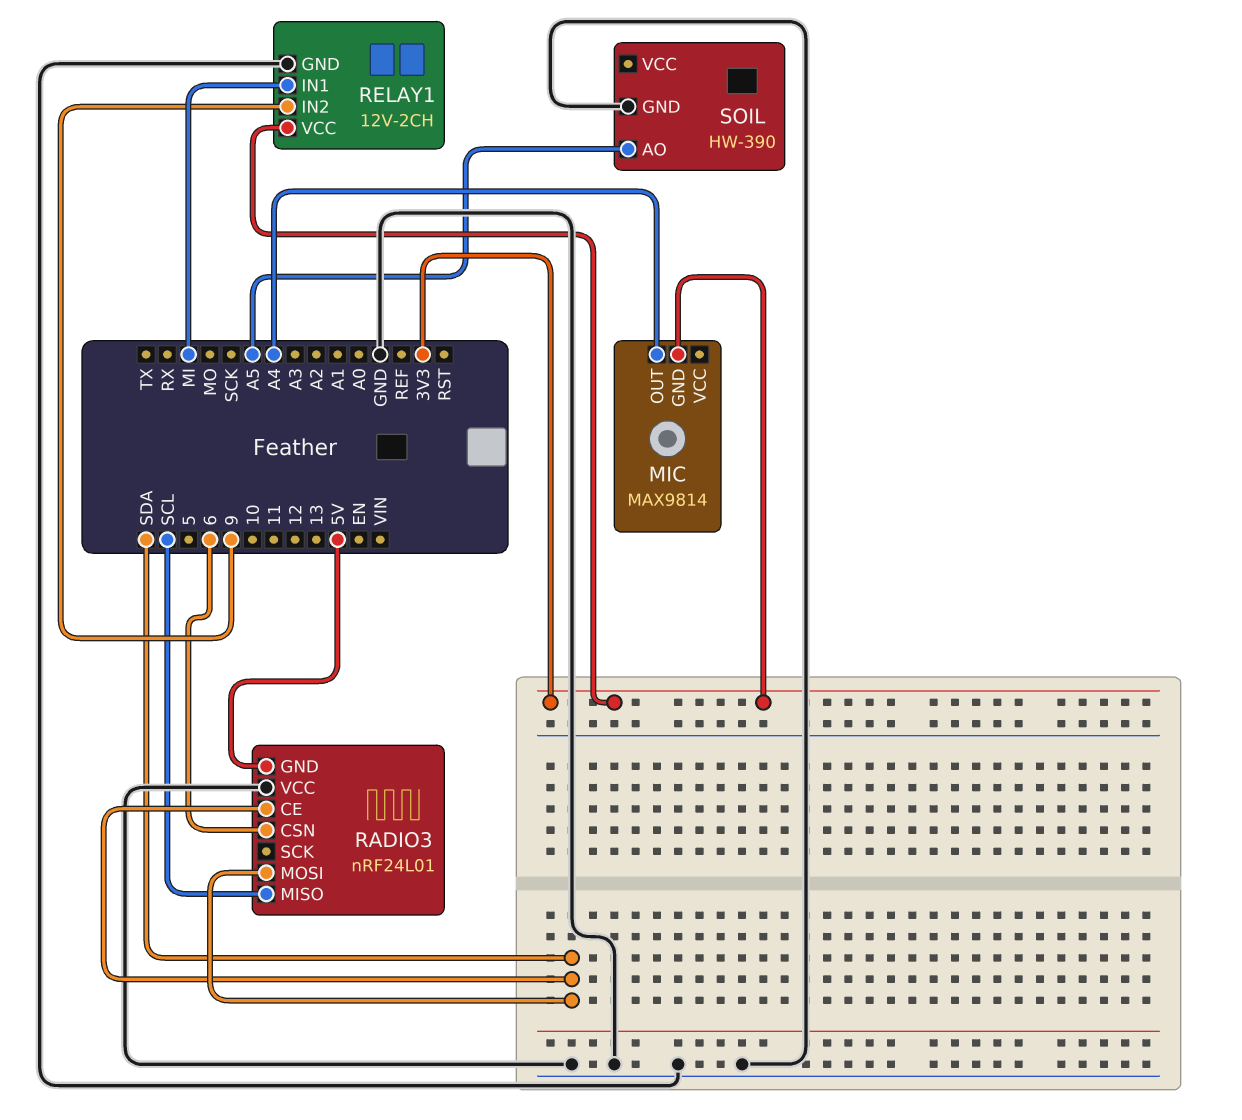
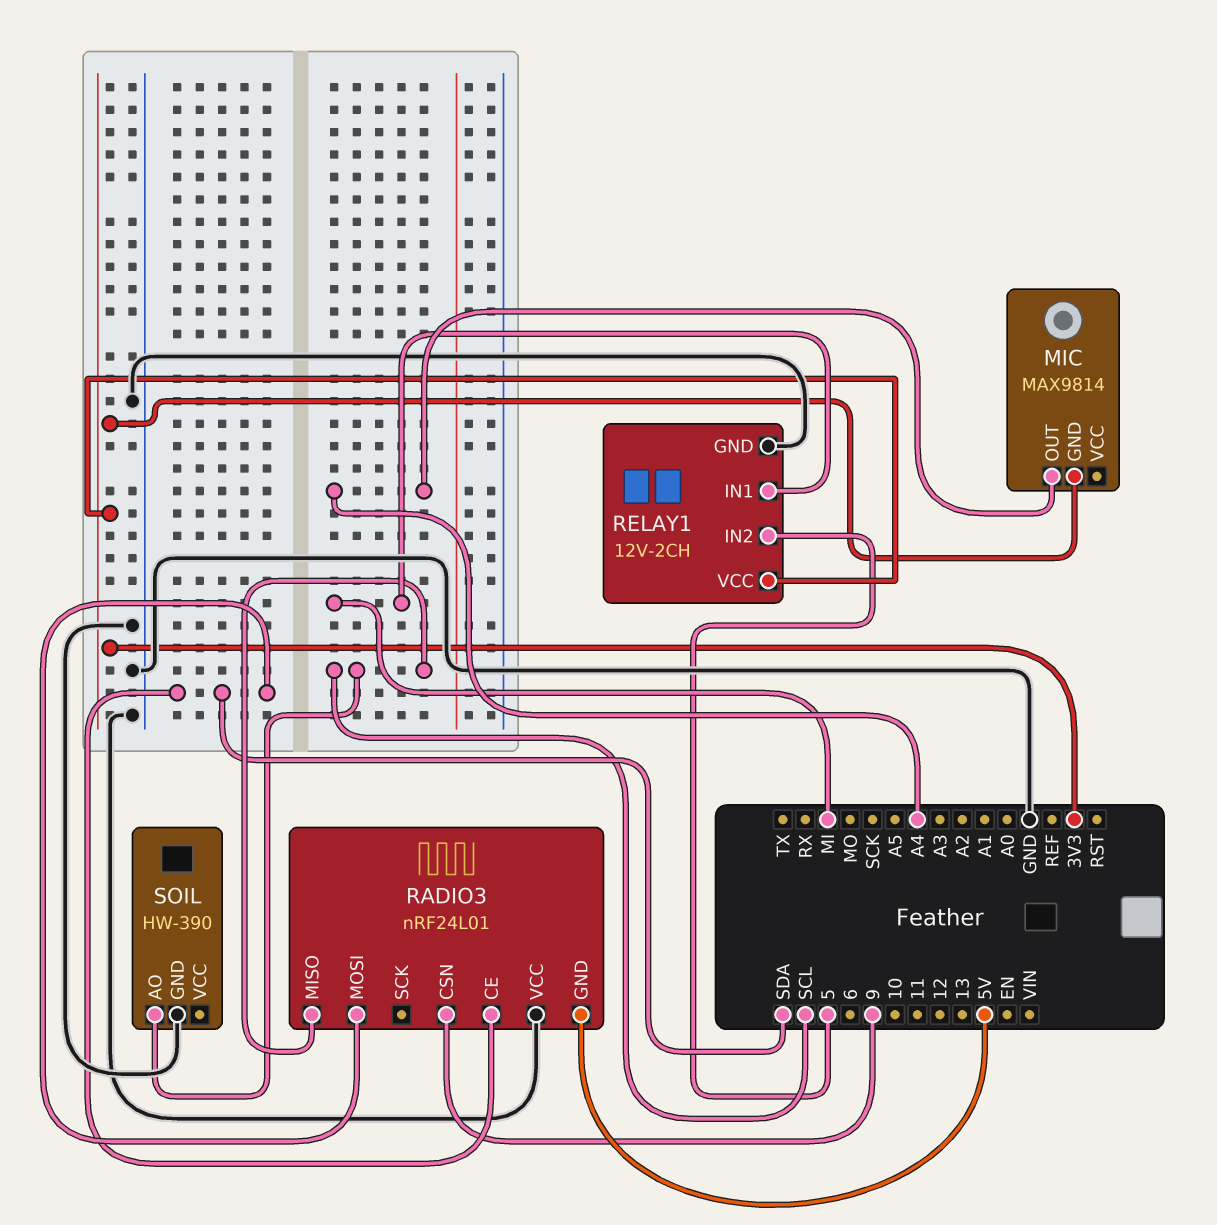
RADIO3 pin CSN: 6 -> 9
RELAY1 pin IN2: 9 -> 5
SOIL pin AO: A5 -> SCL

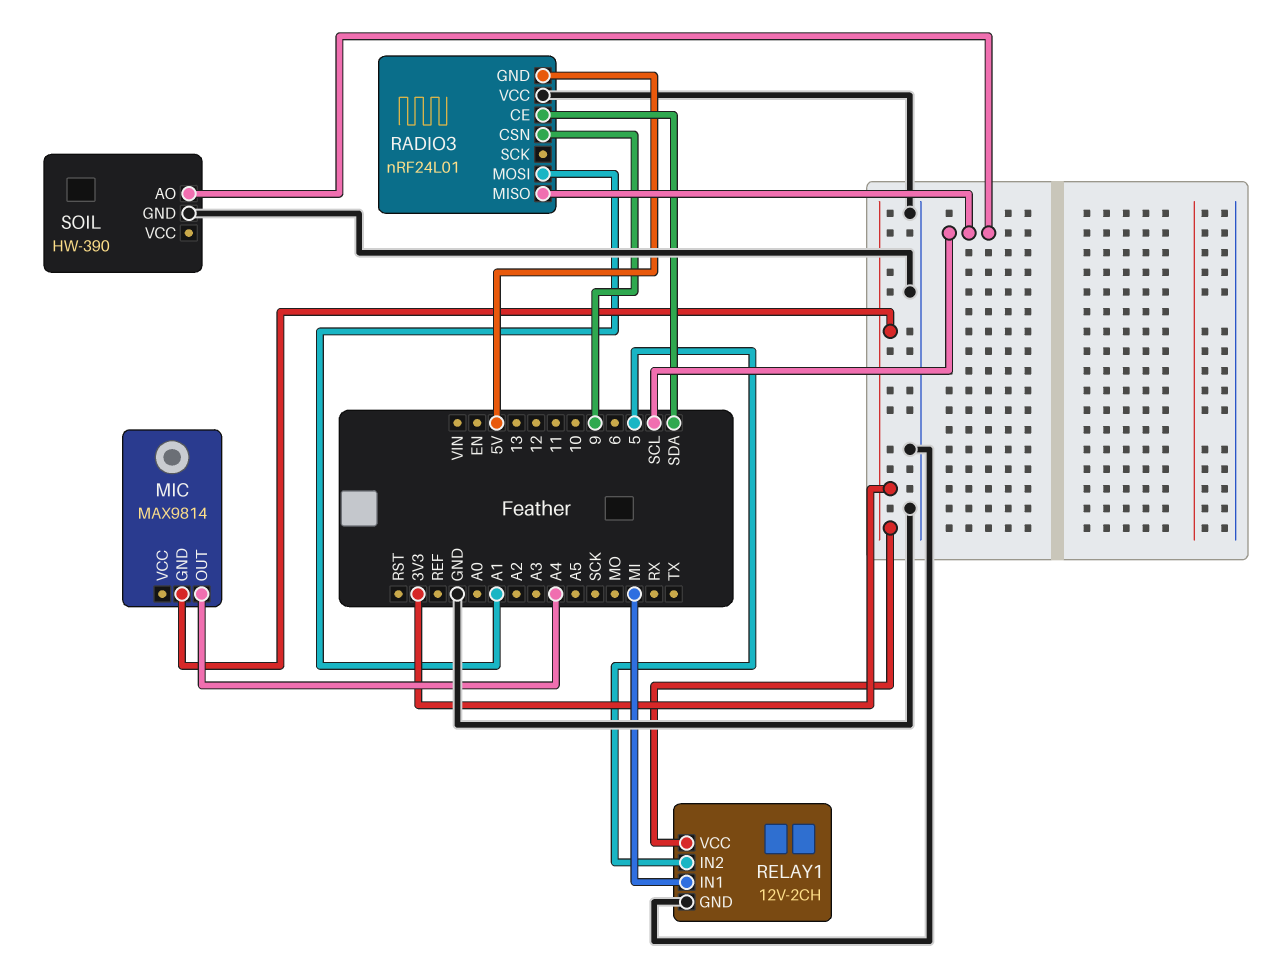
RADIO3 pin MOSI: SDA -> A1

